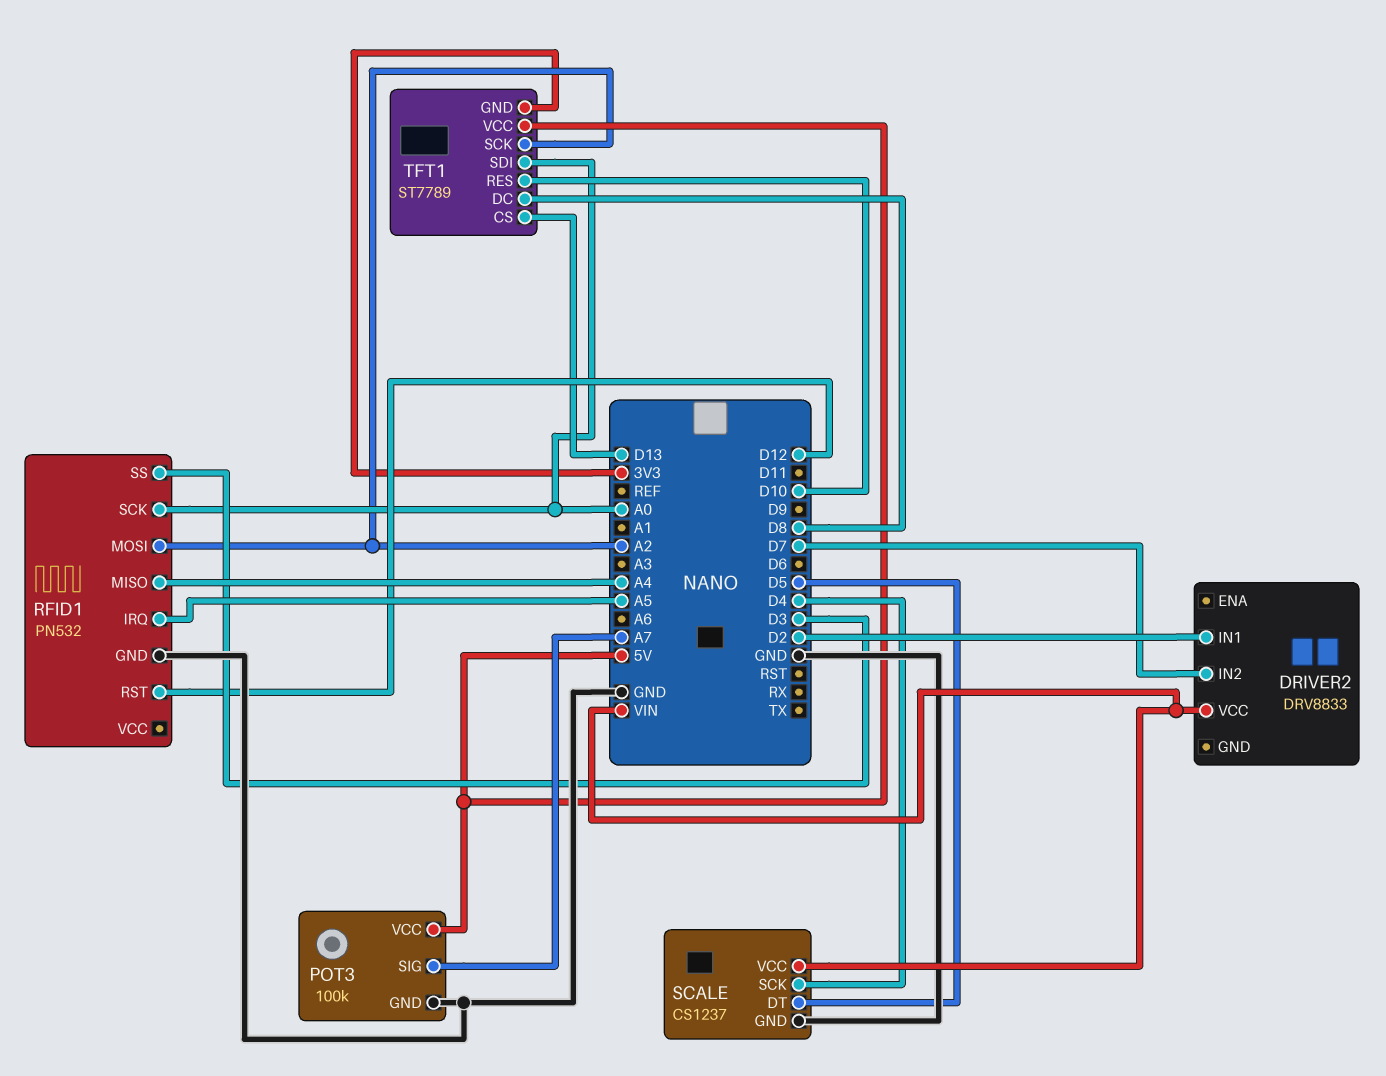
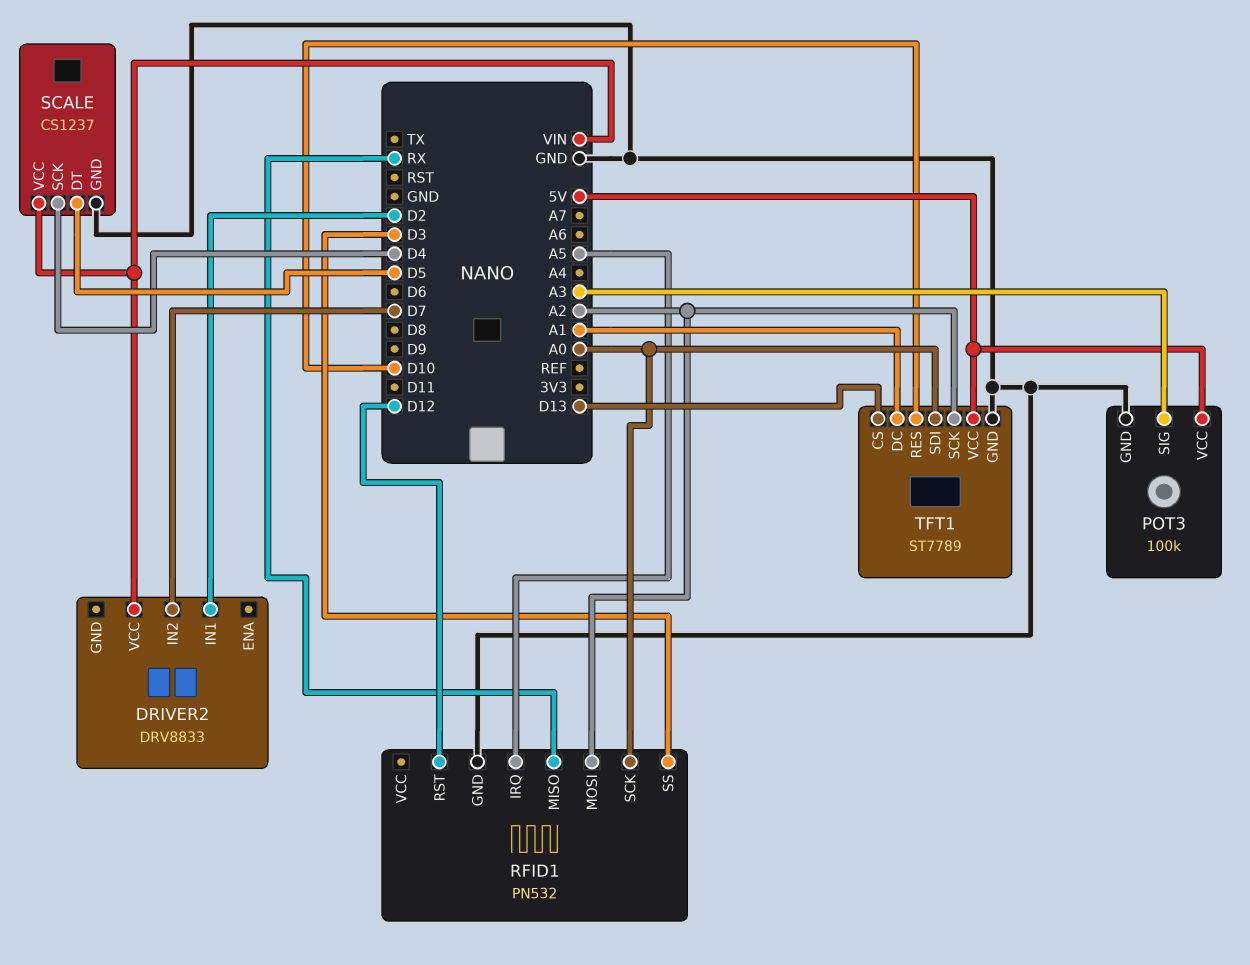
POT3 pin SIG: A7 -> A3
RFID1 pin MISO: A4 -> RX
TFT1 pin DC: D8 -> A1
TFT1 pin GND: 3V3 -> GND

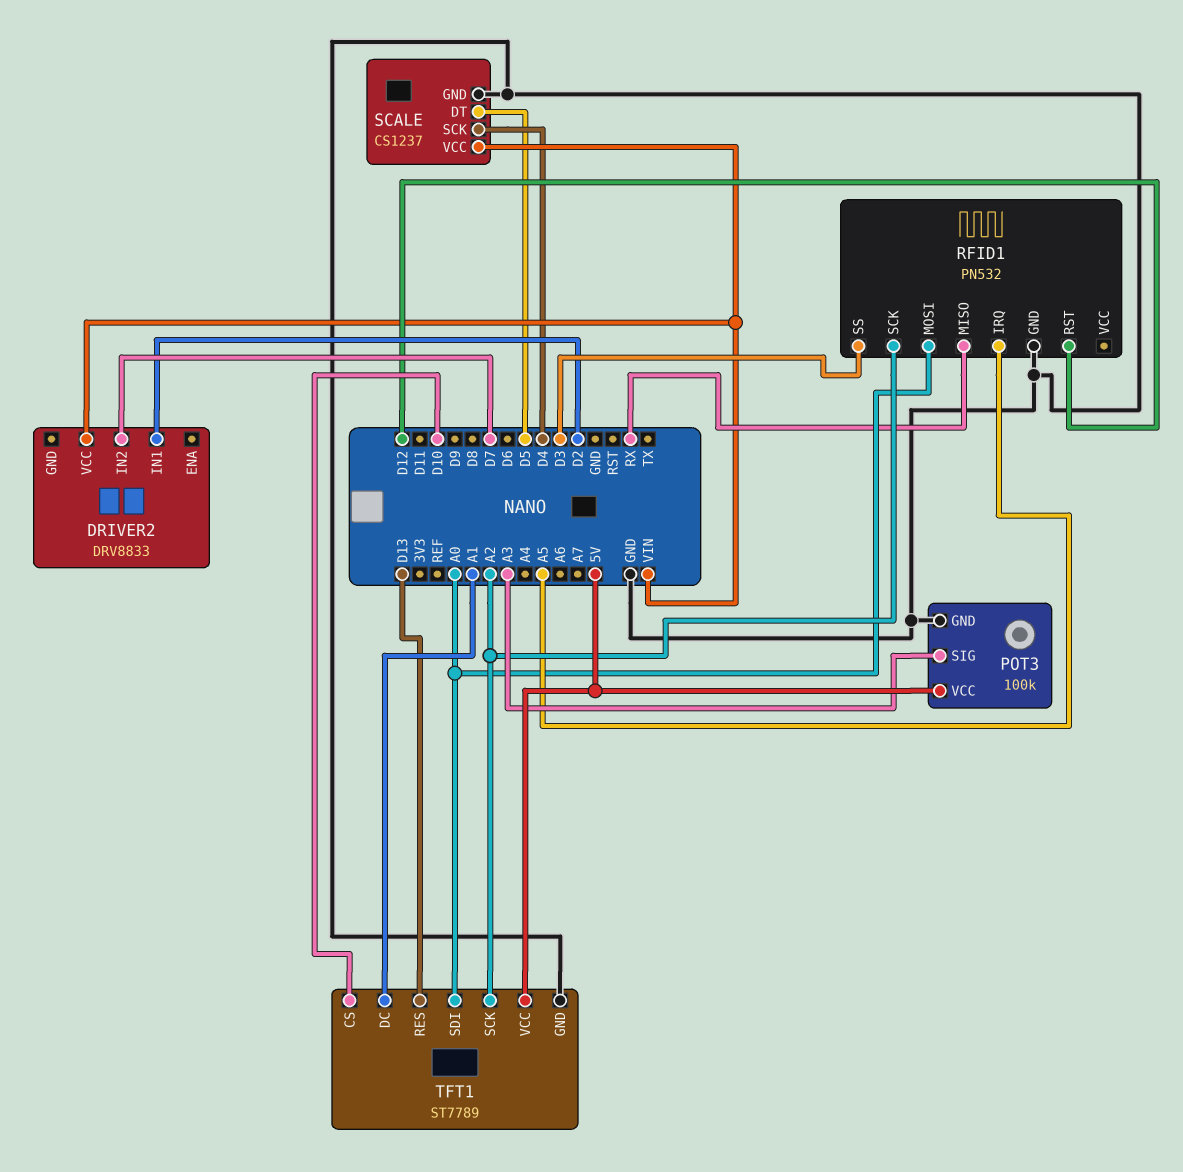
RFID1 pin MOSI: A2 -> A0
RFID1 pin SCK: A0 -> A2
TFT1 pin CS: D13 -> D10
TFT1 pin RES: D10 -> D13

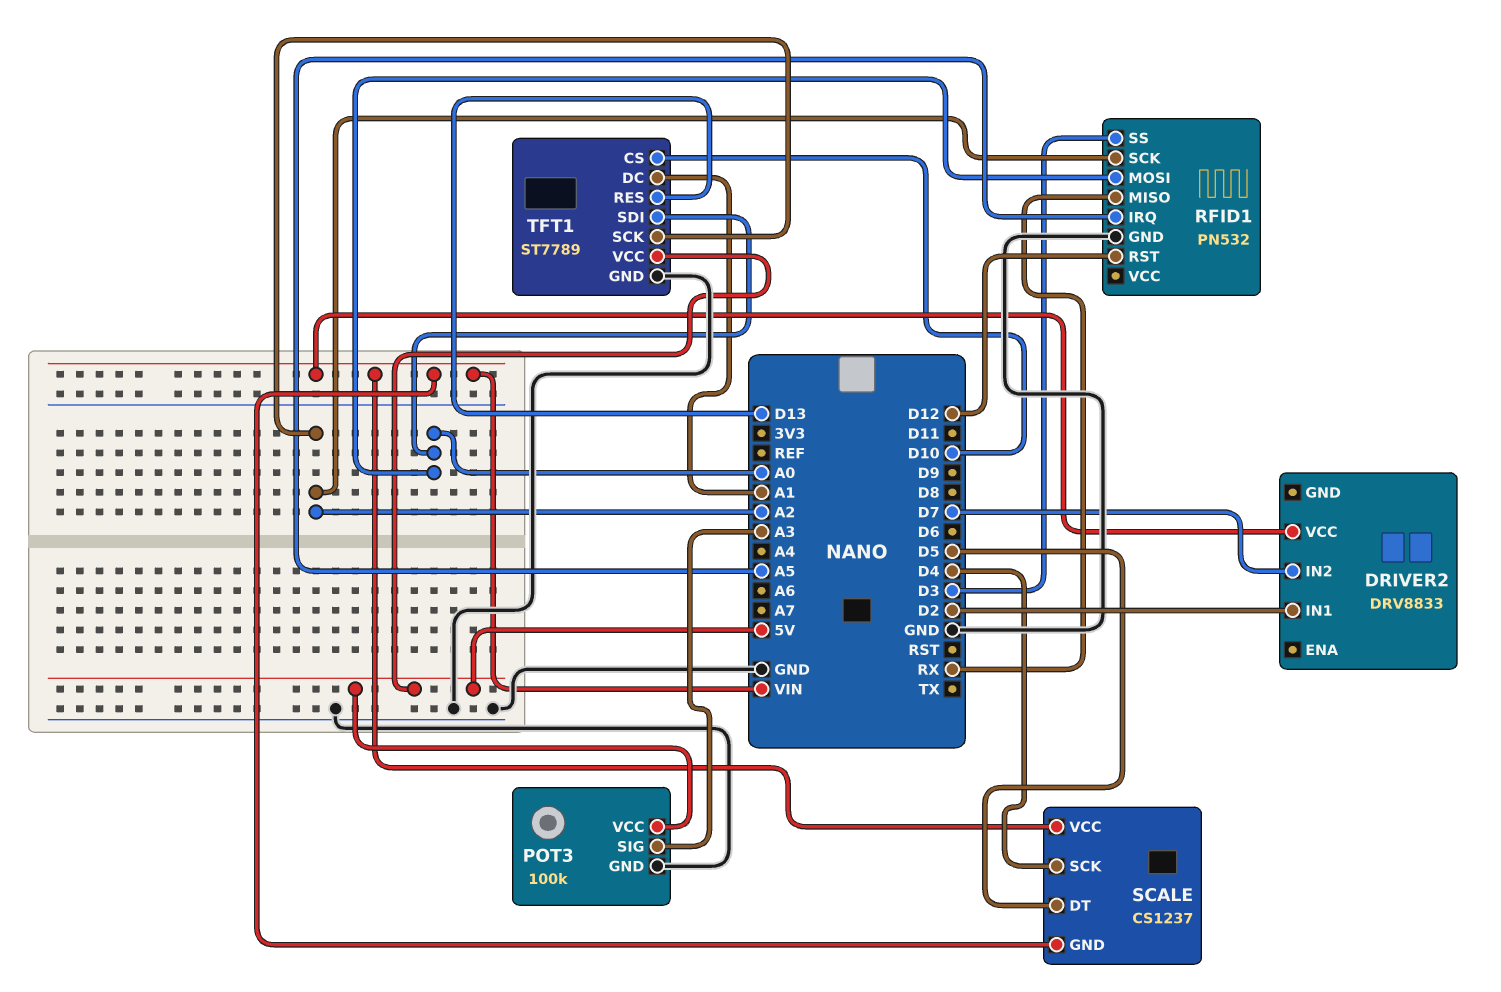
SCALE pin GND: GND -> VIN

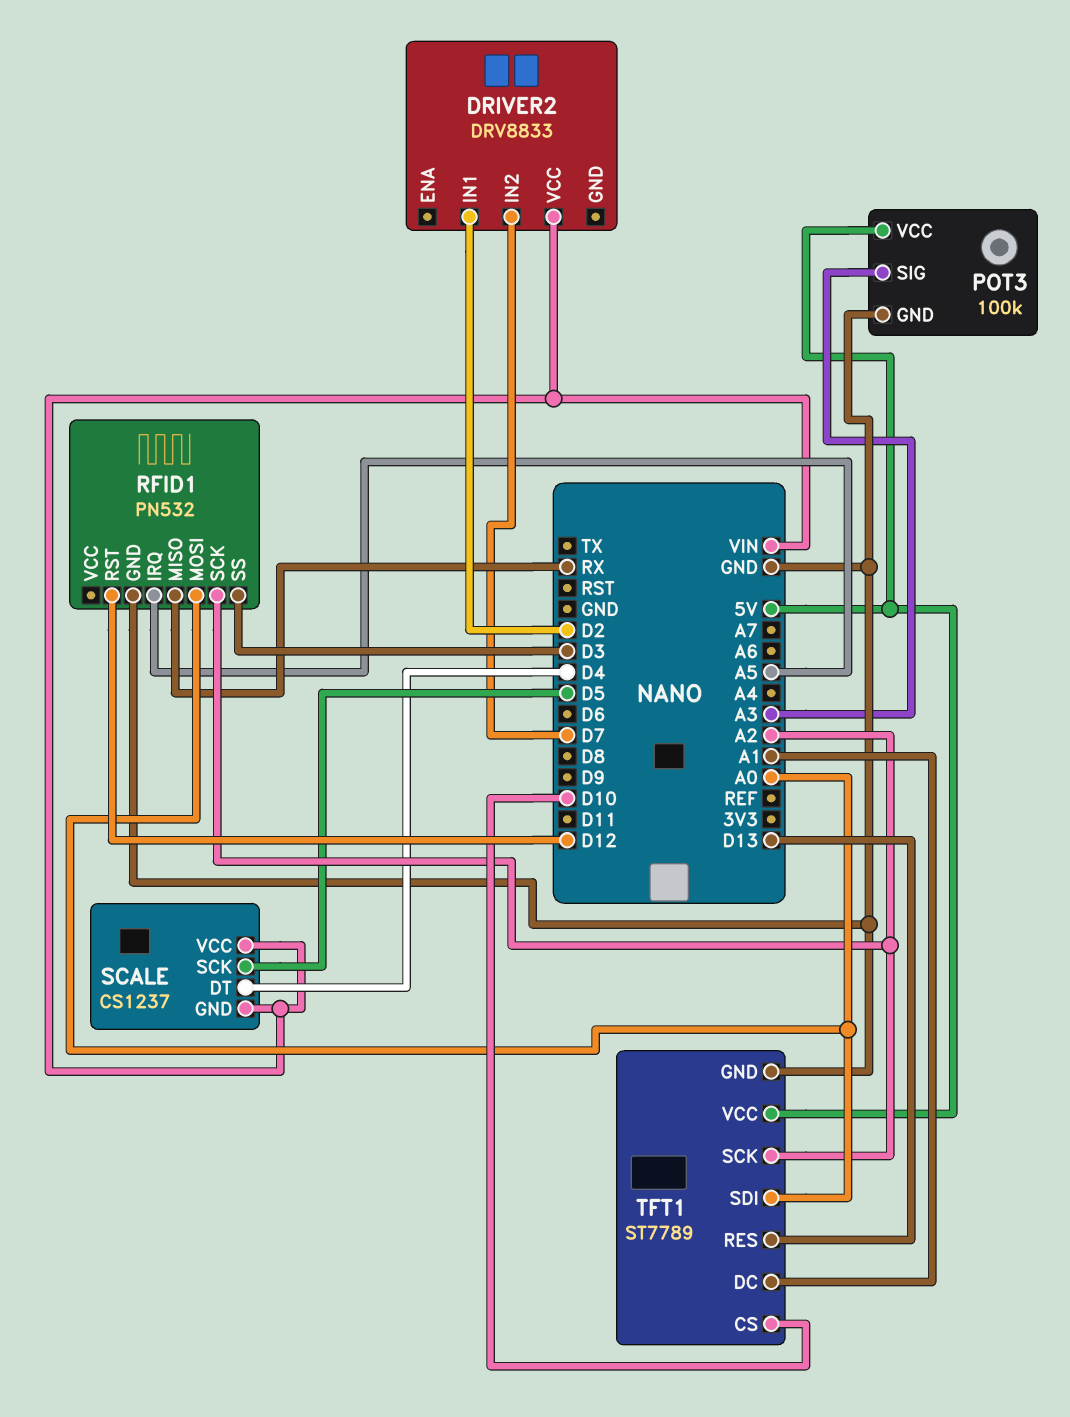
SCALE pin DT: D5 -> D4
SCALE pin SCK: D4 -> D5

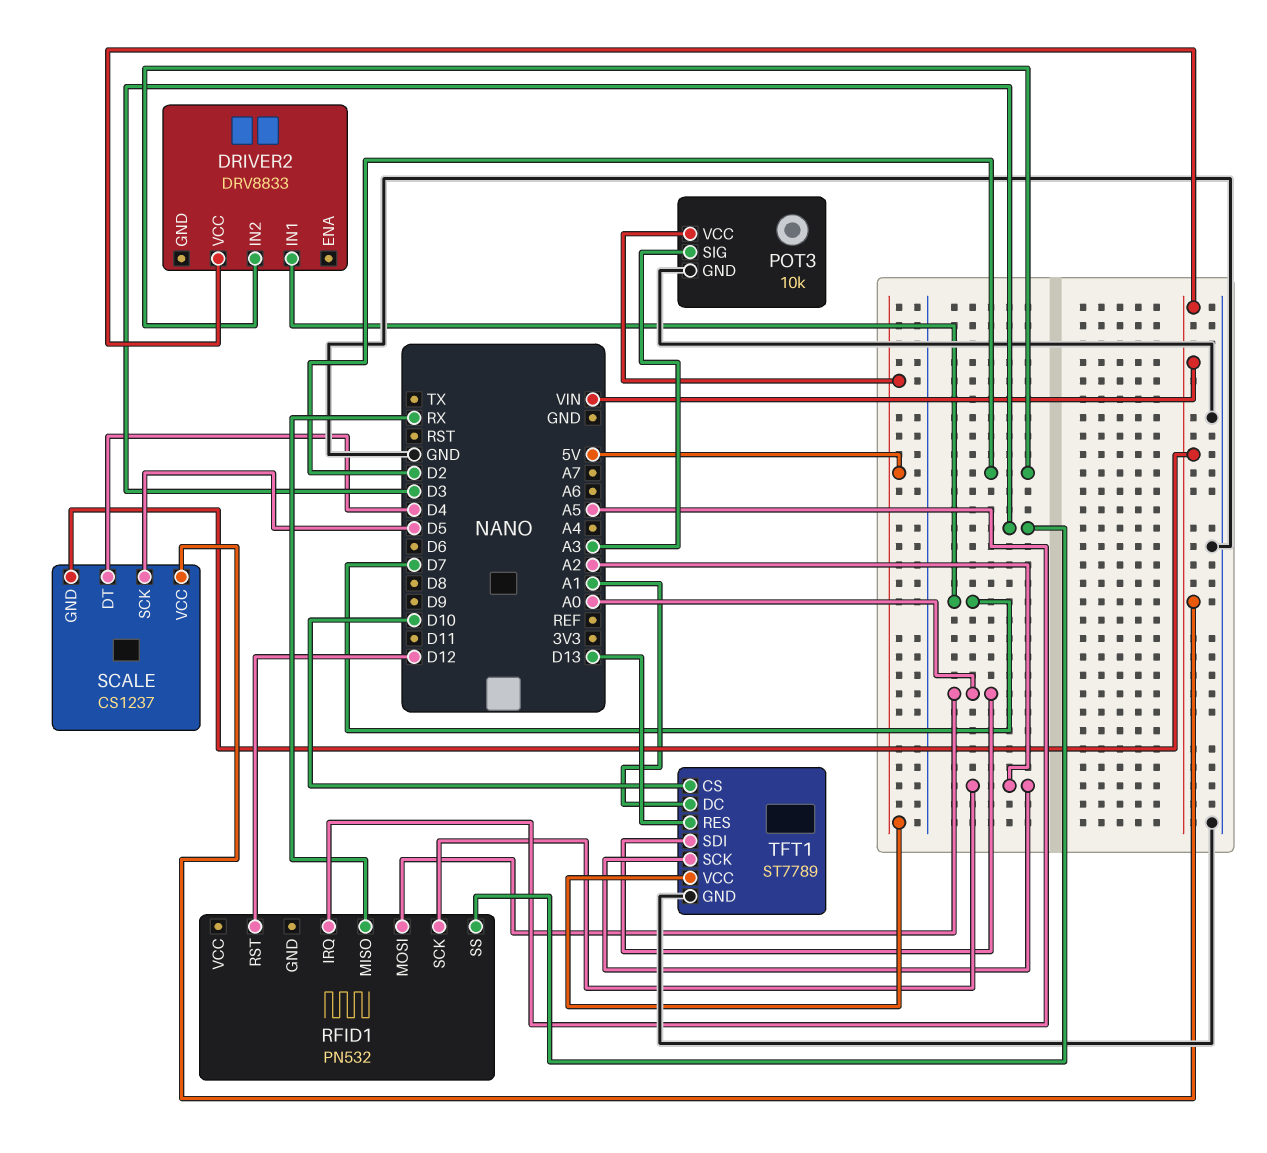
DRIVER2 pin IN1: D2 -> D7
DRIVER2 pin IN2: D7 -> D2
POT3: 100k -> 10k
RFID1 pin GND: GND -> none

